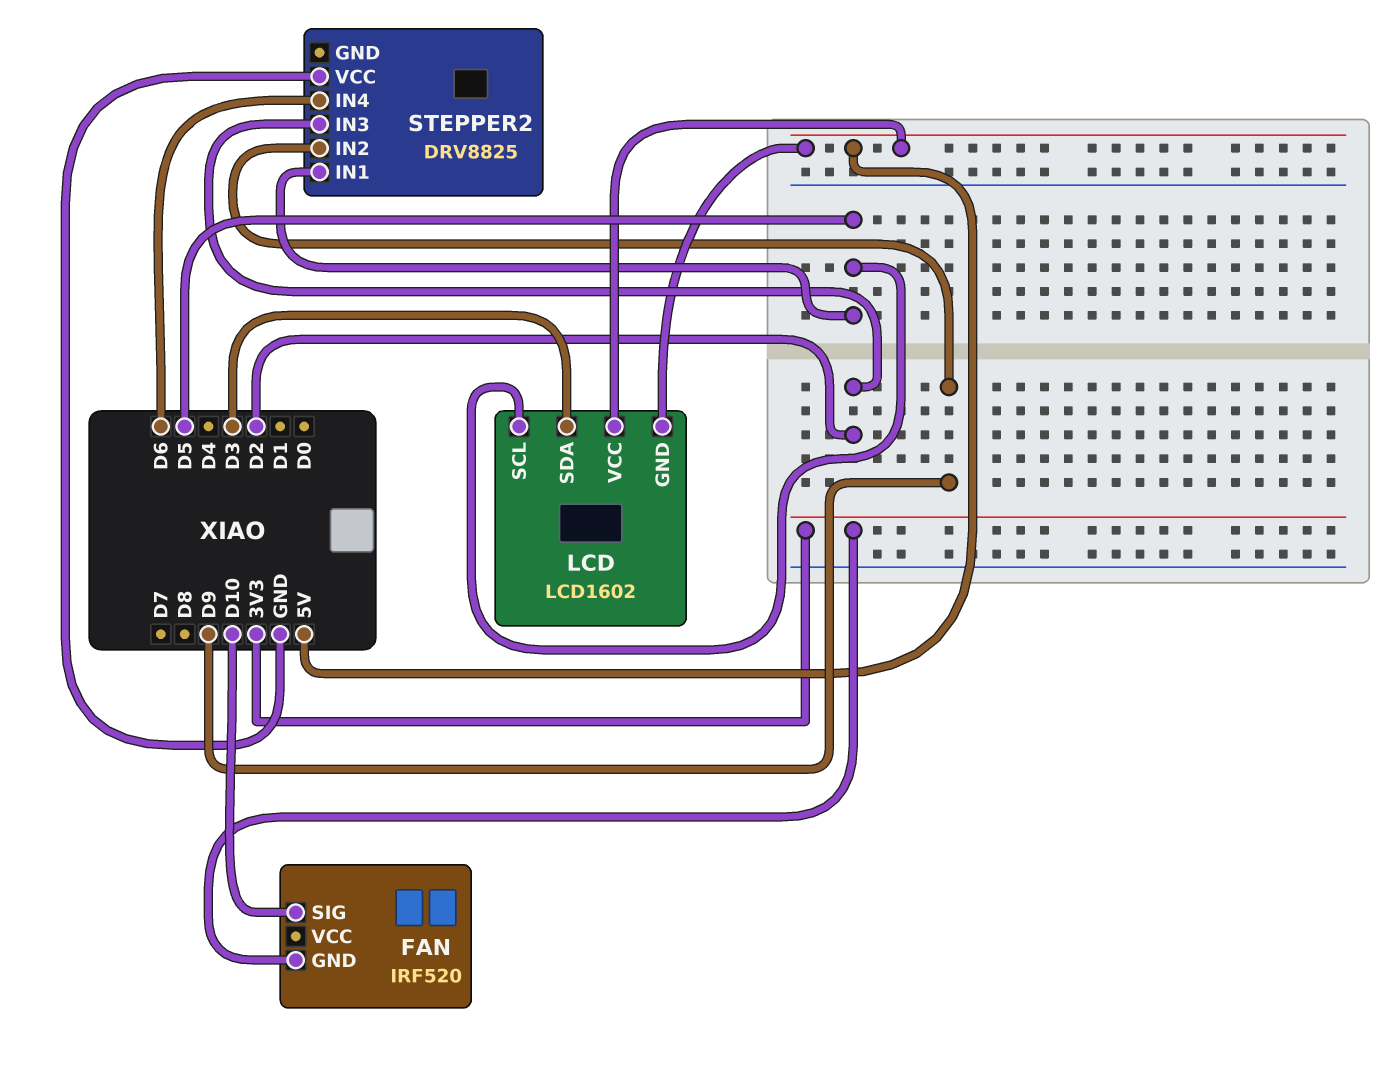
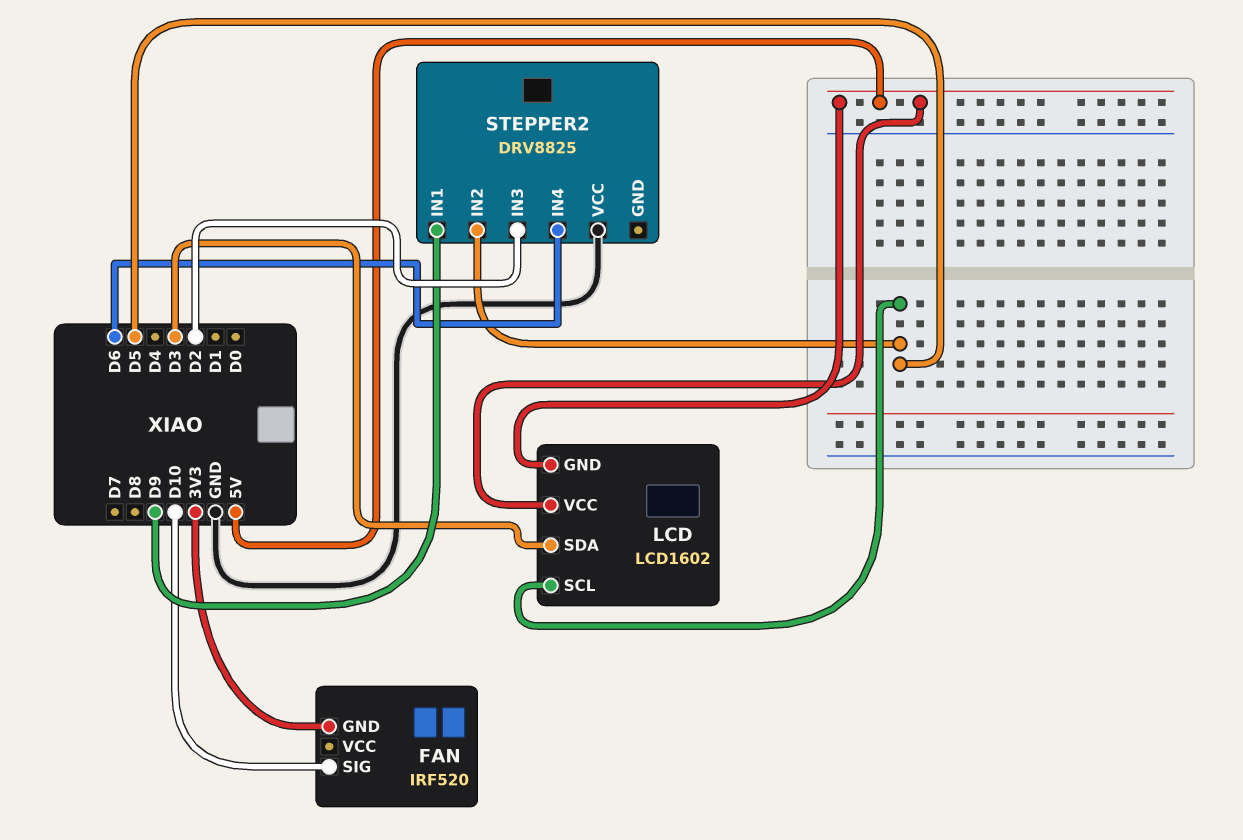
STEPPER2 pin IN1: D5 -> D9
STEPPER2 pin IN2: D9 -> D5

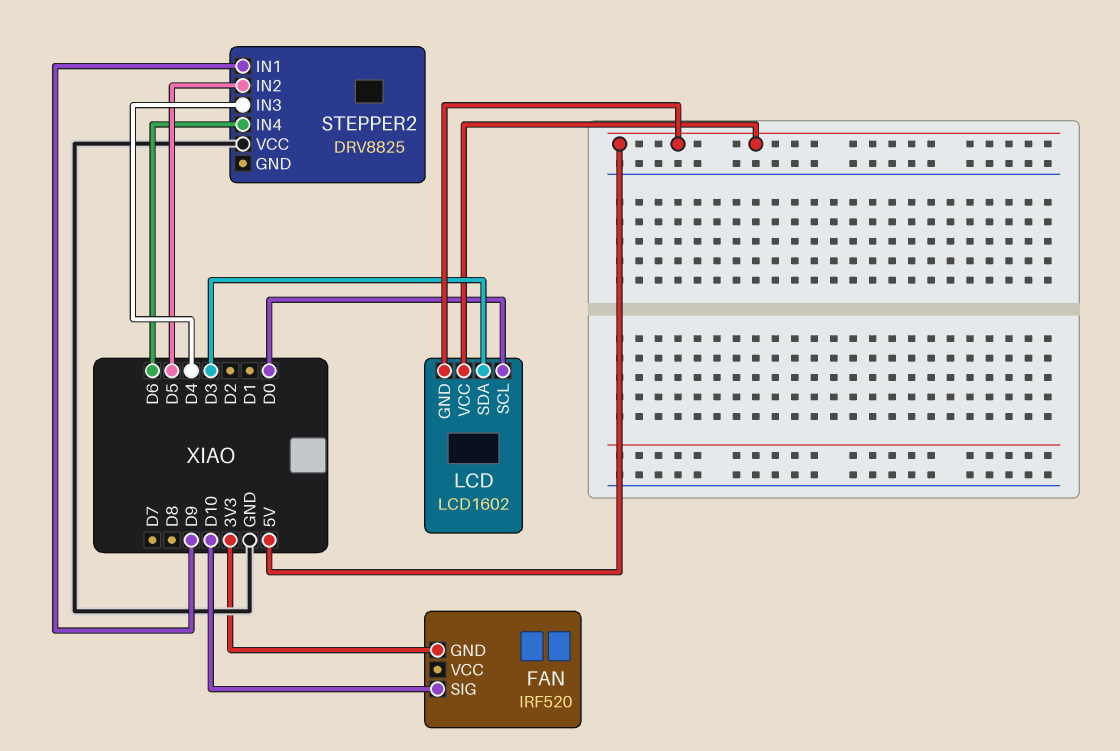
LCD pin SCL: D5 -> D0
STEPPER2 pin IN3: D2 -> D4

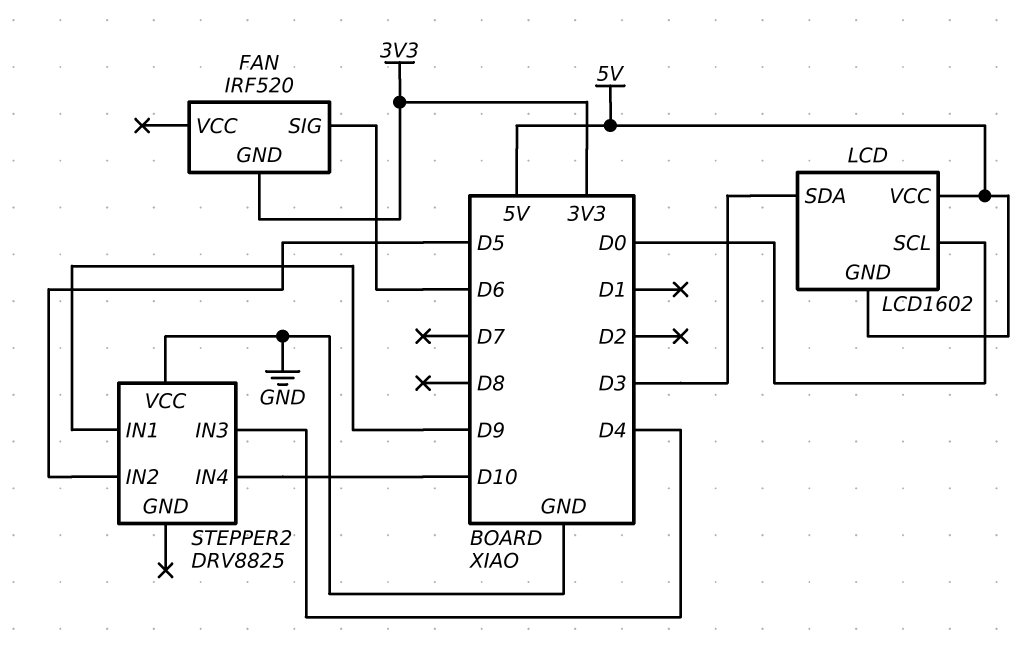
FAN pin SIG: D10 -> D6
STEPPER2 pin IN4: D6 -> D10

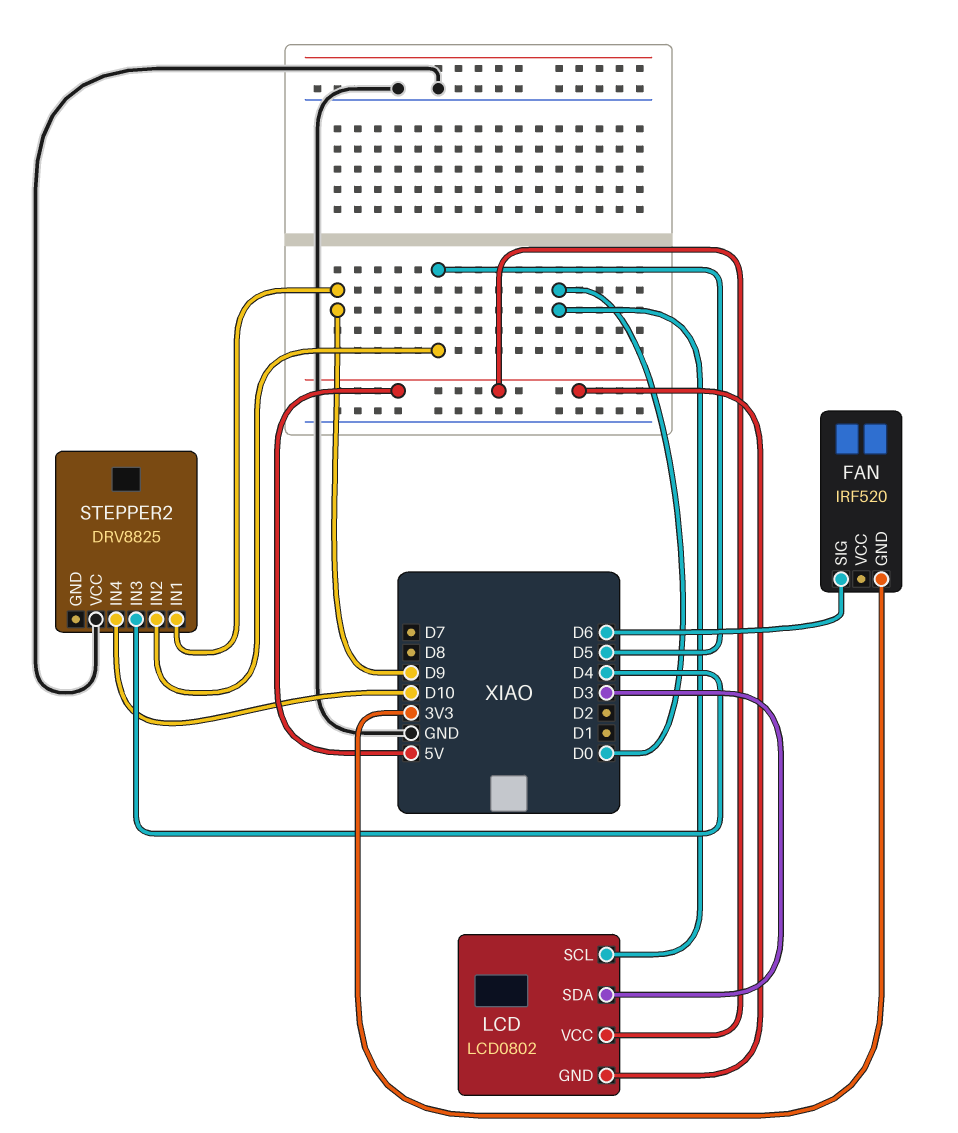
LCD: LCD1602 -> LCD0802

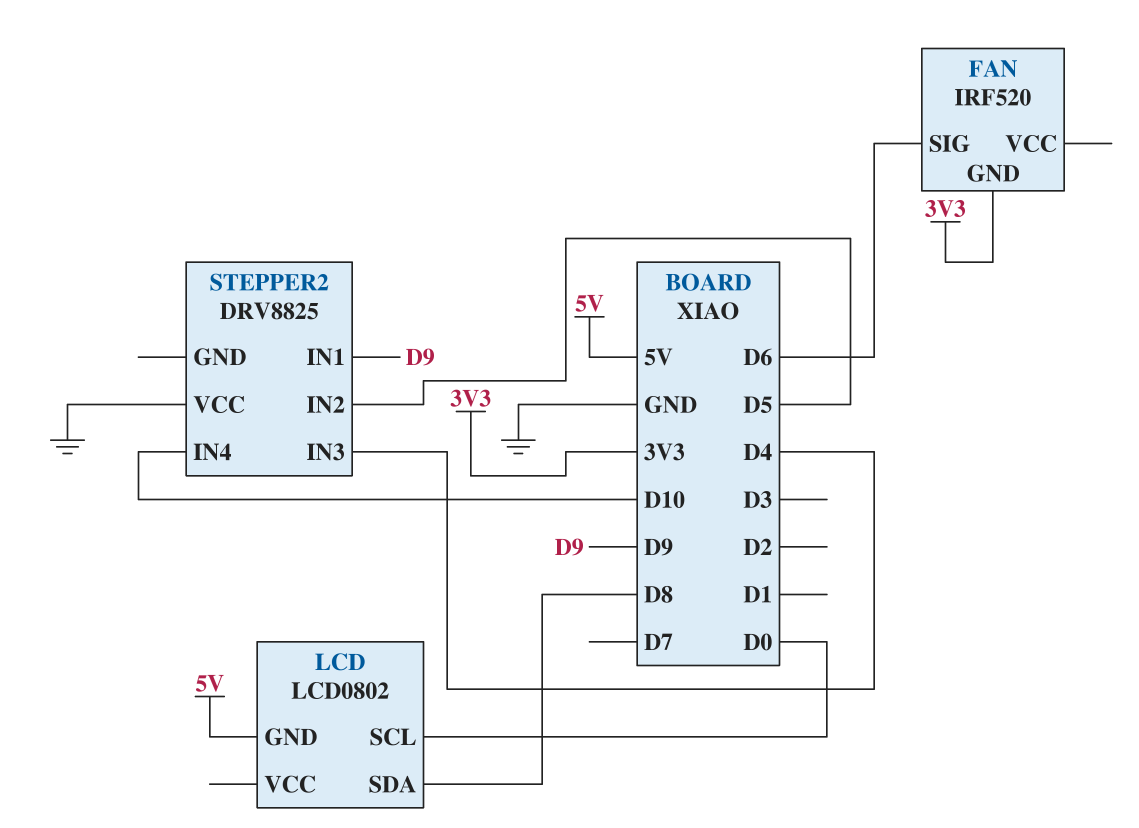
LCD pin SDA: D3 -> D8
LCD pin VCC: 5V -> none

